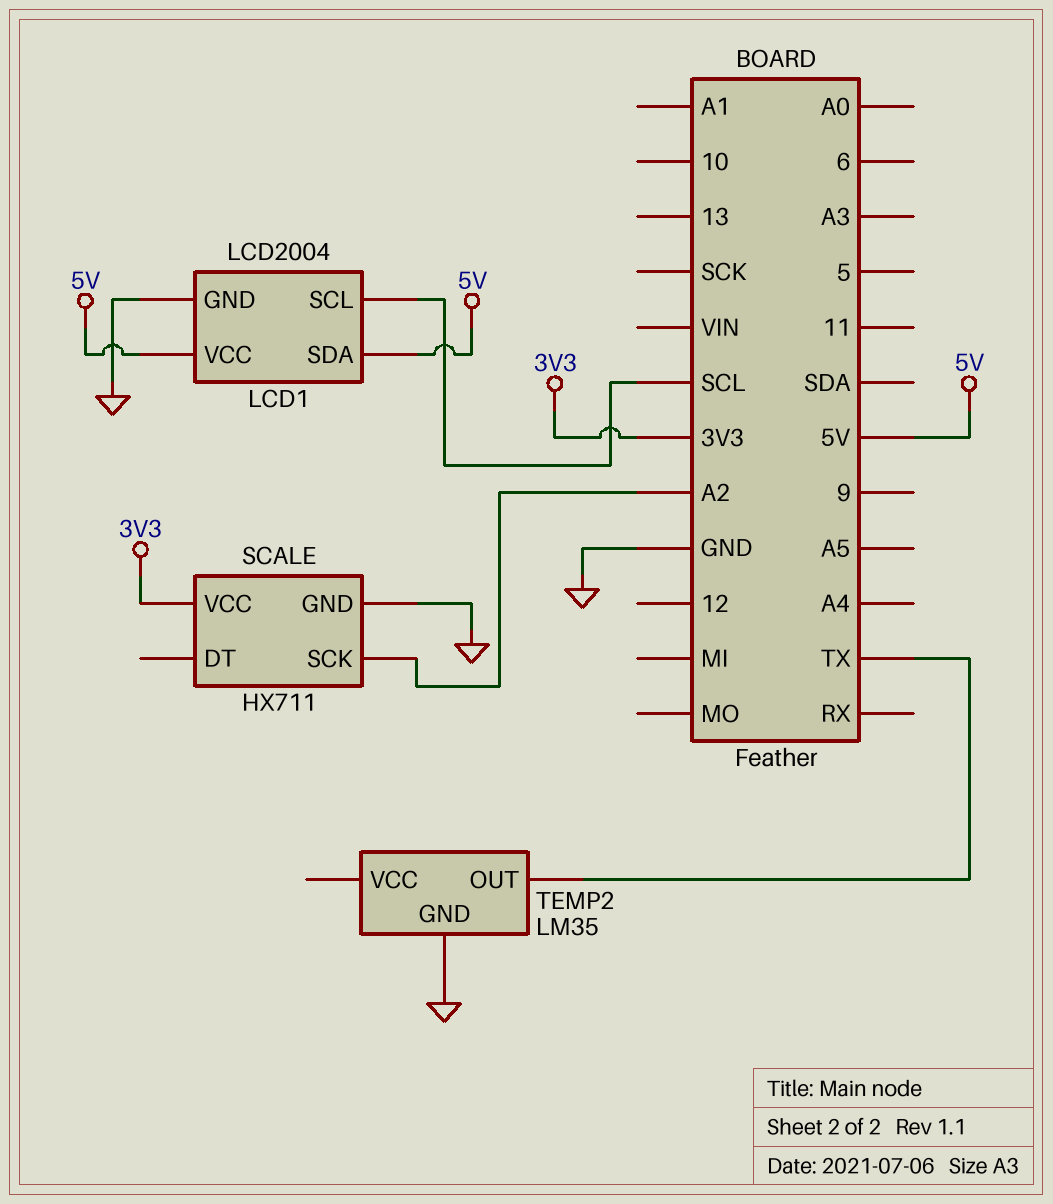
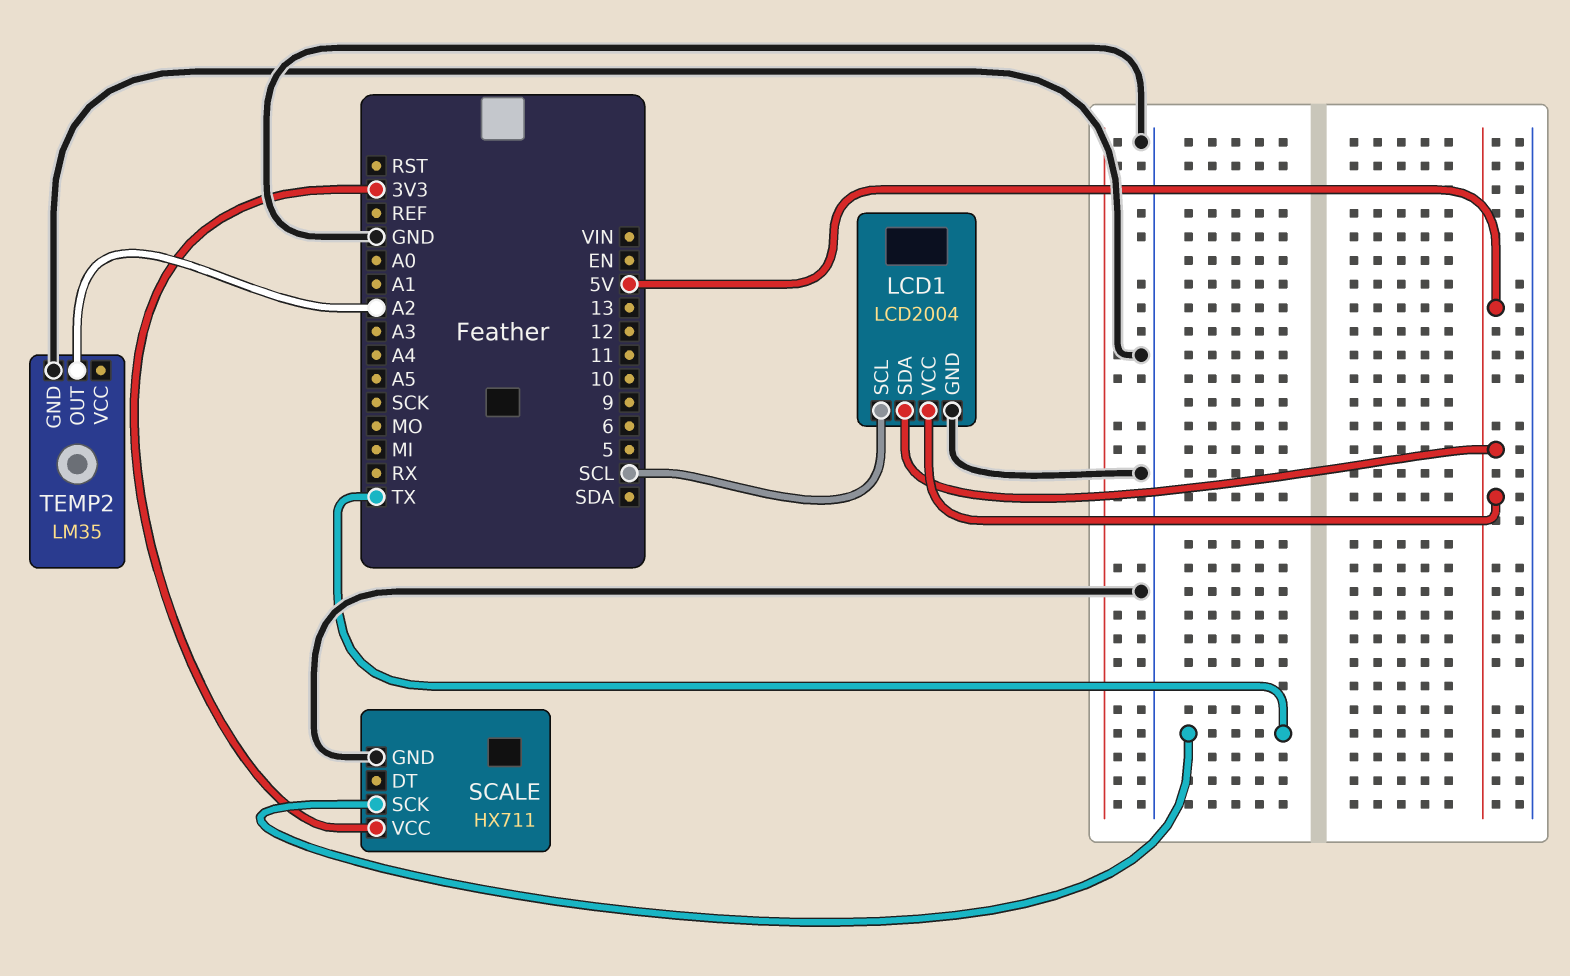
SCALE pin SCK: A2 -> TX
TEMP2 pin OUT: TX -> A2

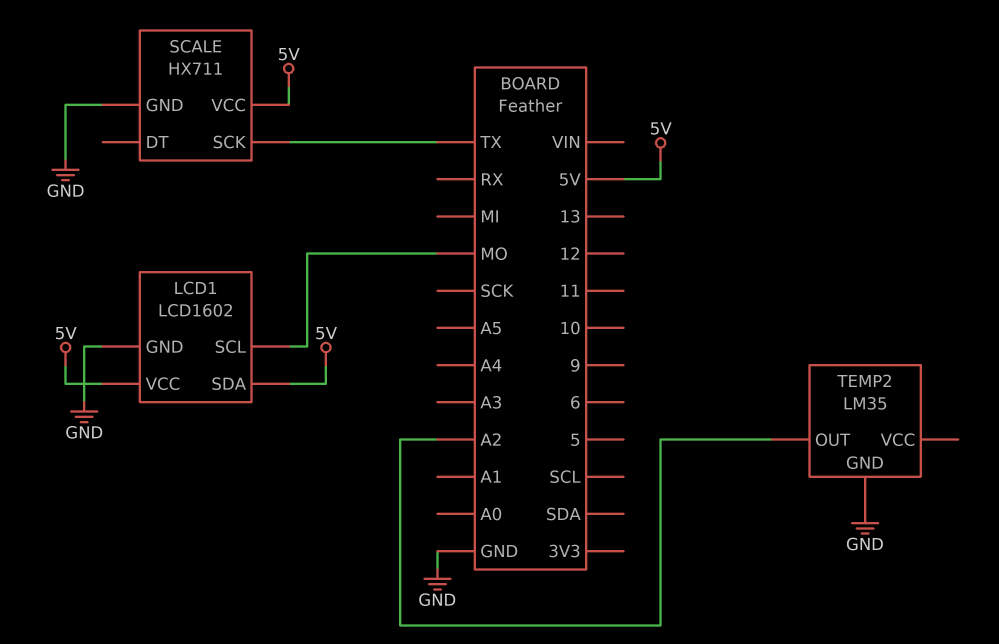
LCD1: LCD2004 -> LCD1602
LCD1 pin SCL: SCL -> MO
SCALE pin VCC: 3V3 -> 5V

